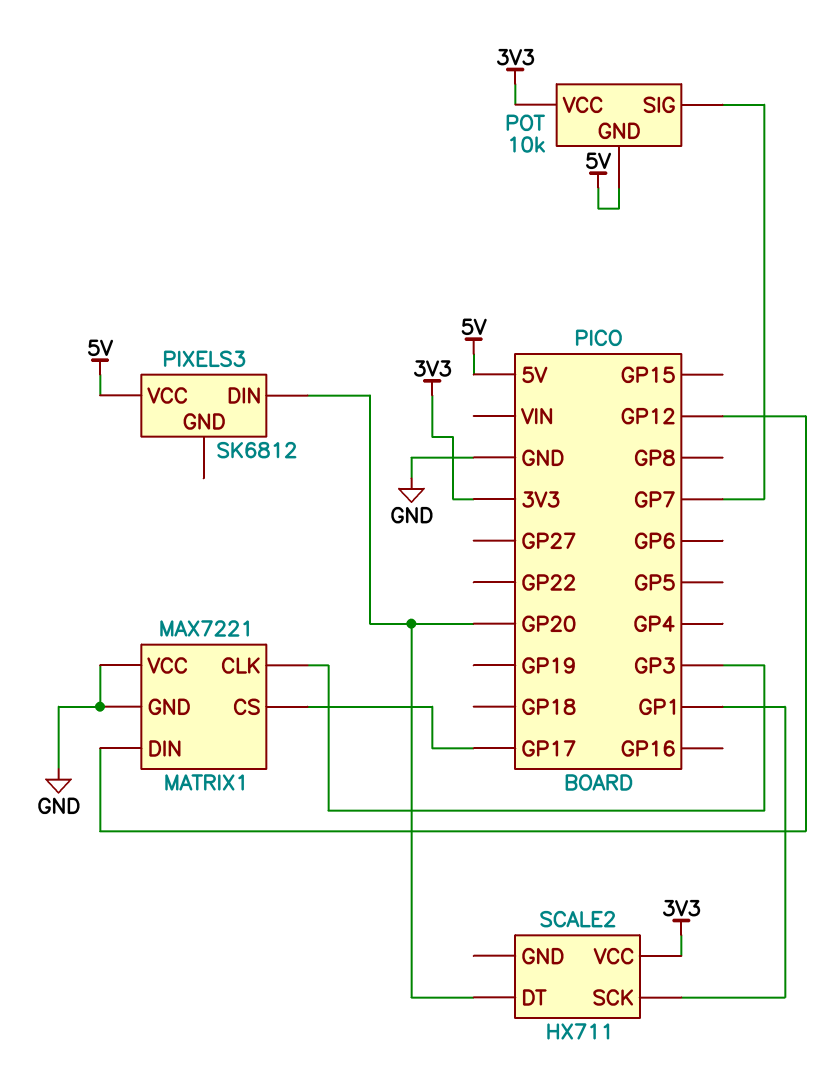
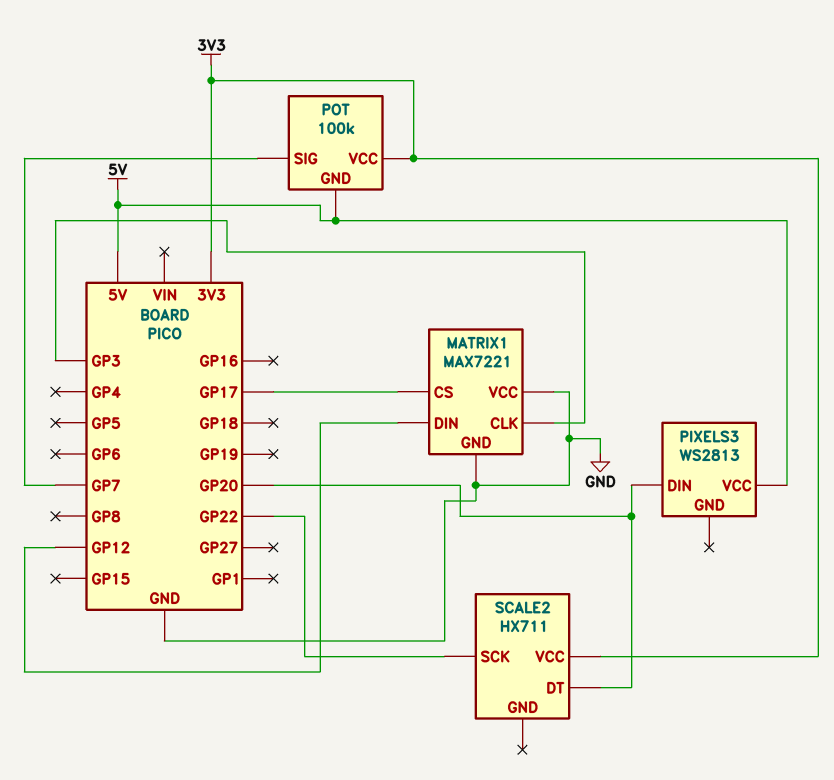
PIXELS3: SK6812 -> WS2813
POT: 10k -> 100k
SCALE2 pin SCK: GP1 -> GP22

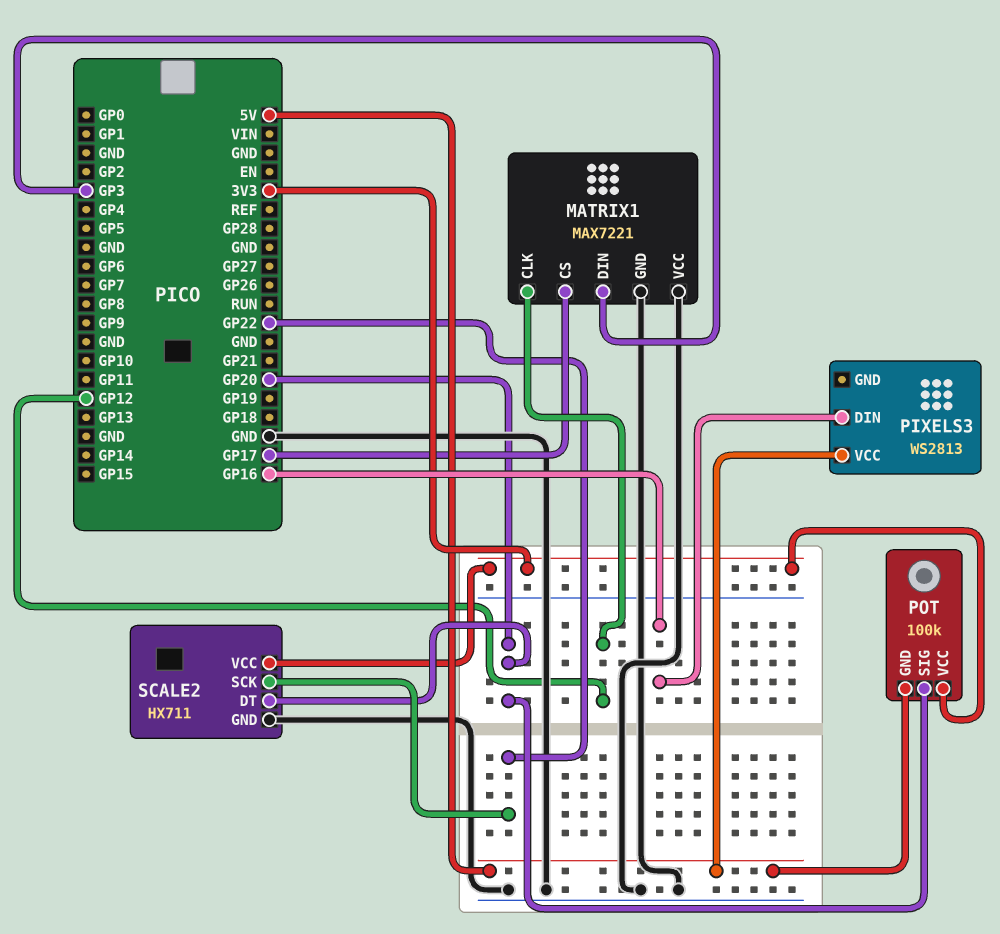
MATRIX1 pin CLK: GP3 -> GP12
MATRIX1 pin DIN: GP12 -> GP3
PIXELS3 pin DIN: GP20 -> GP16
POT pin SIG: GP7 -> GP20
SCALE2 pin GND: none -> GND

